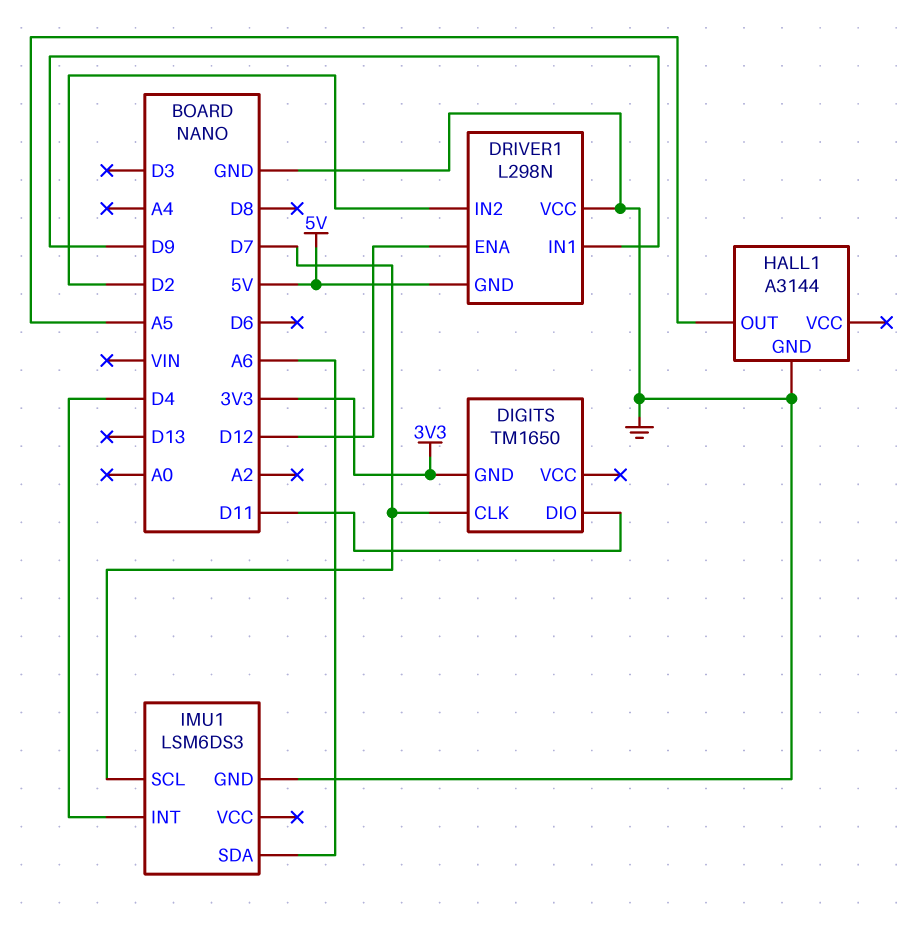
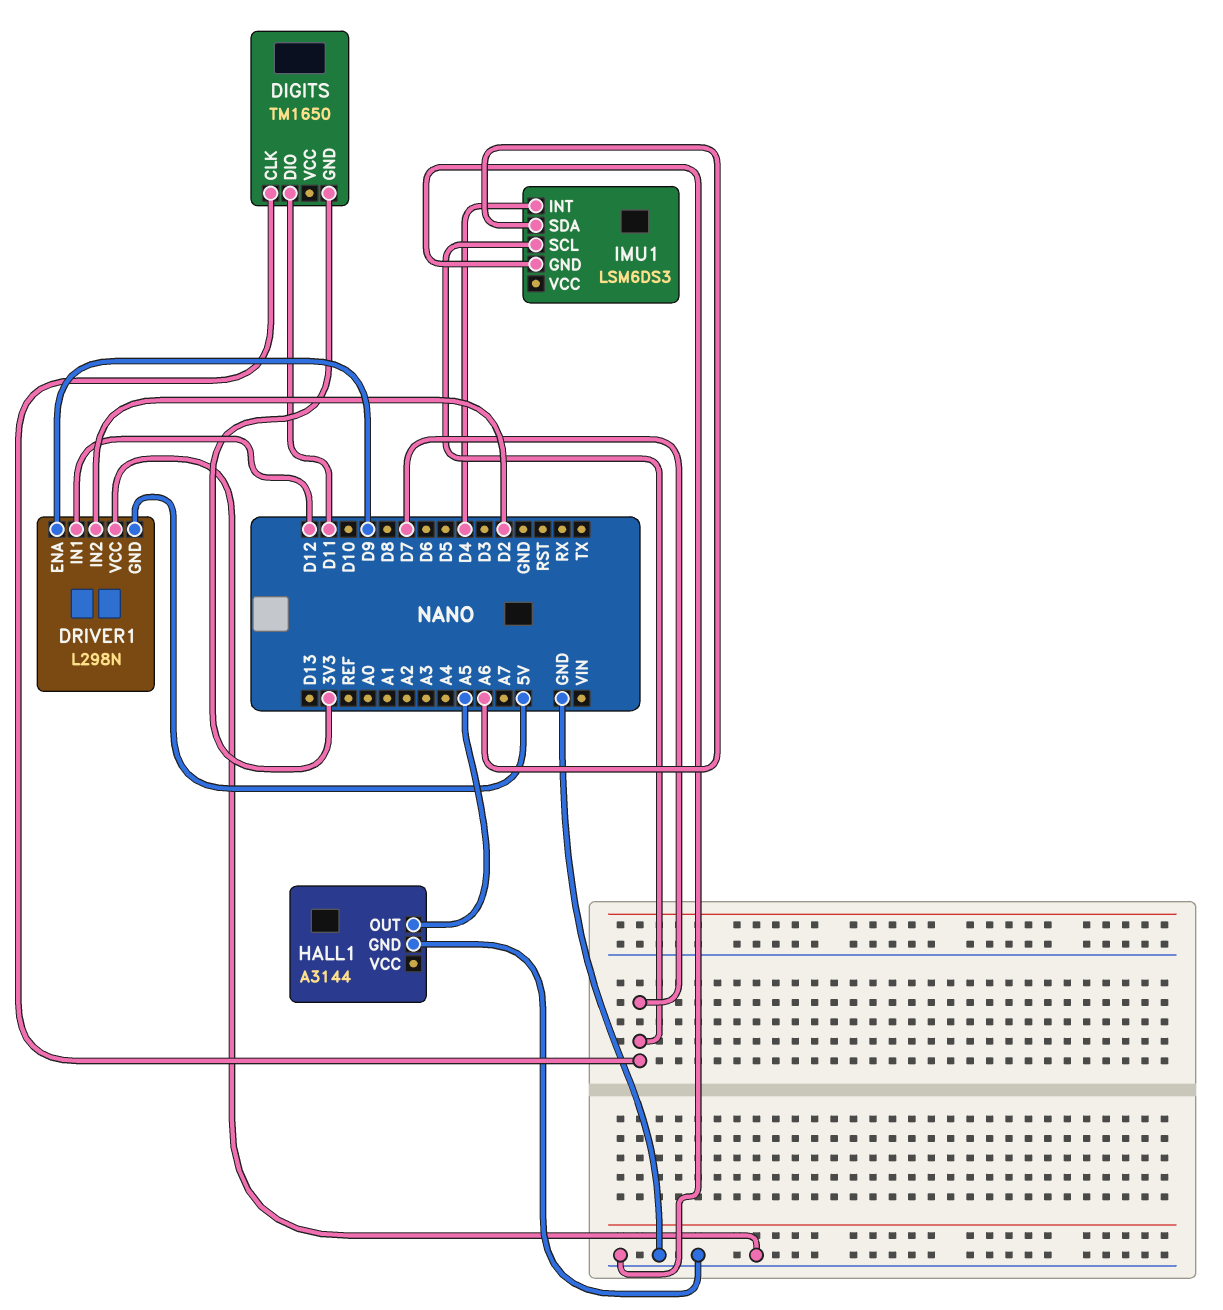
DRIVER1 pin ENA: D12 -> D9
DRIVER1 pin IN1: D9 -> D12

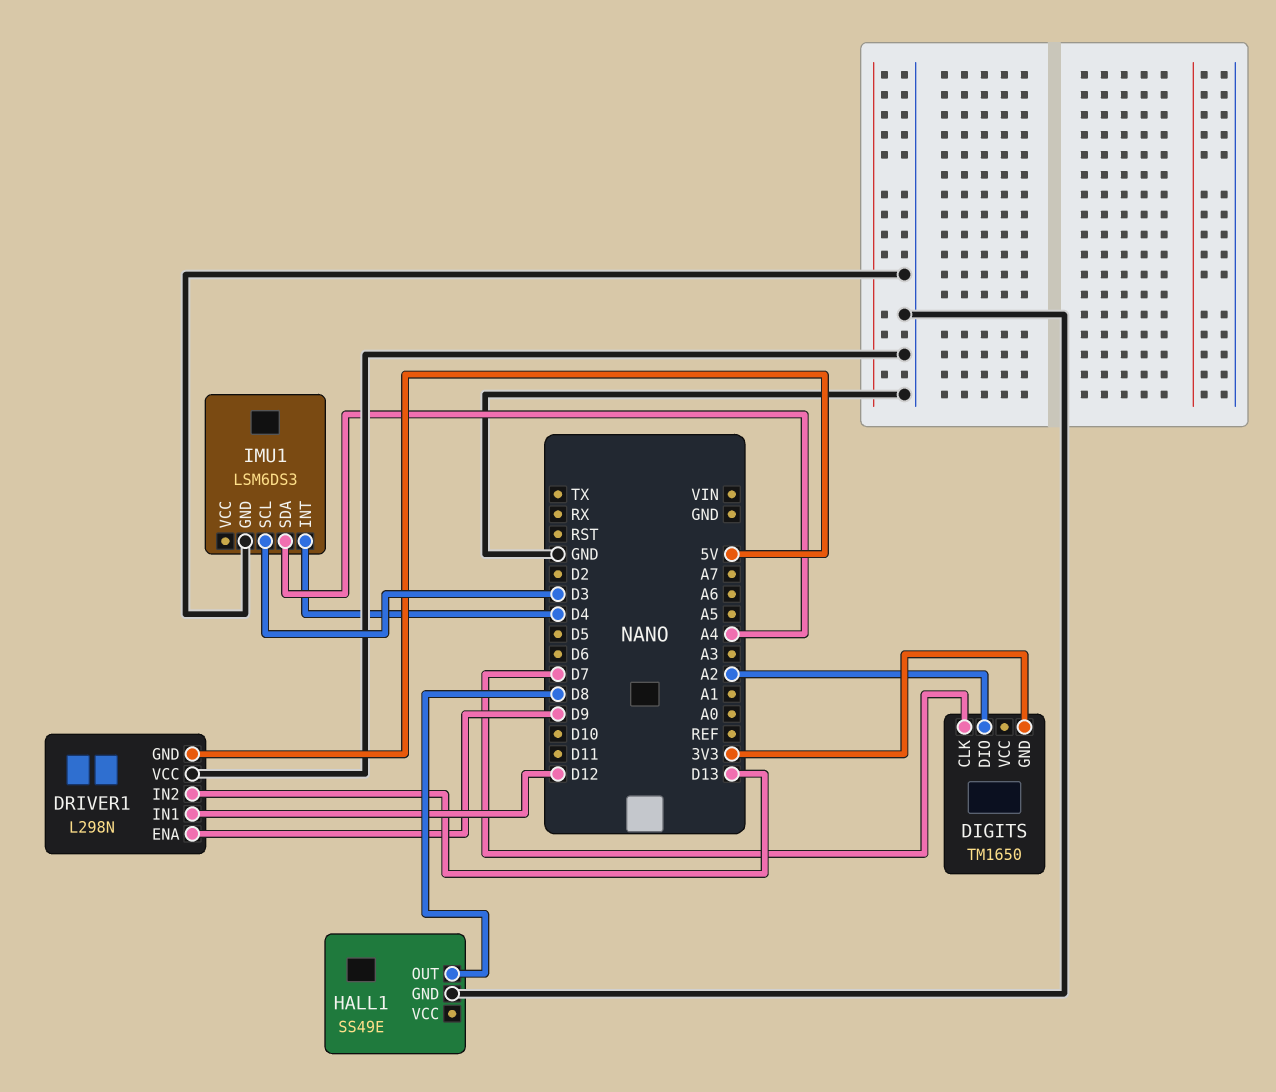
DIGITS pin DIO: D11 -> A2
DRIVER1 pin IN2: D2 -> D13
HALL1: A3144 -> SS49E
HALL1 pin OUT: A5 -> D8
IMU1 pin SCL: D7 -> D3
IMU1 pin SDA: A6 -> A4

